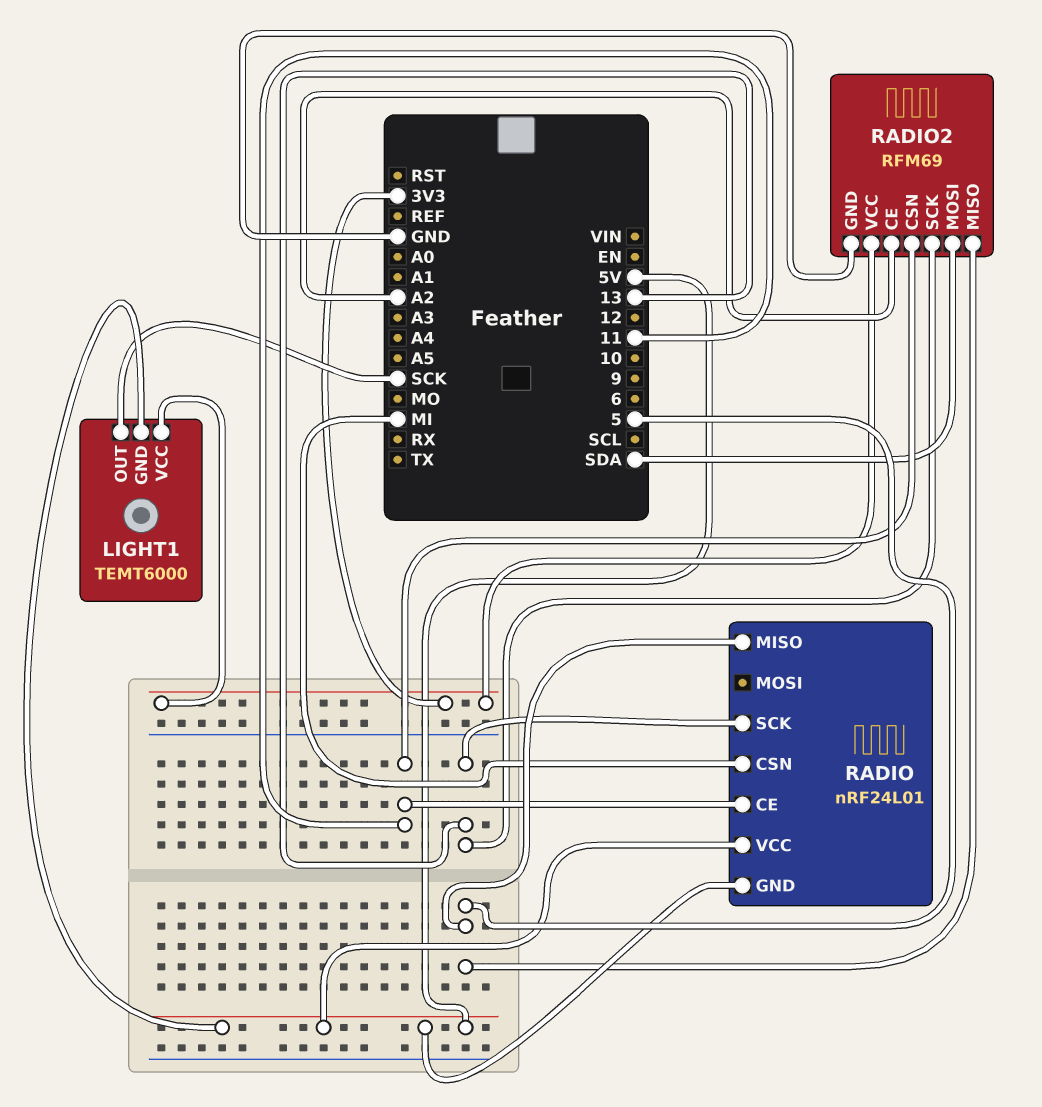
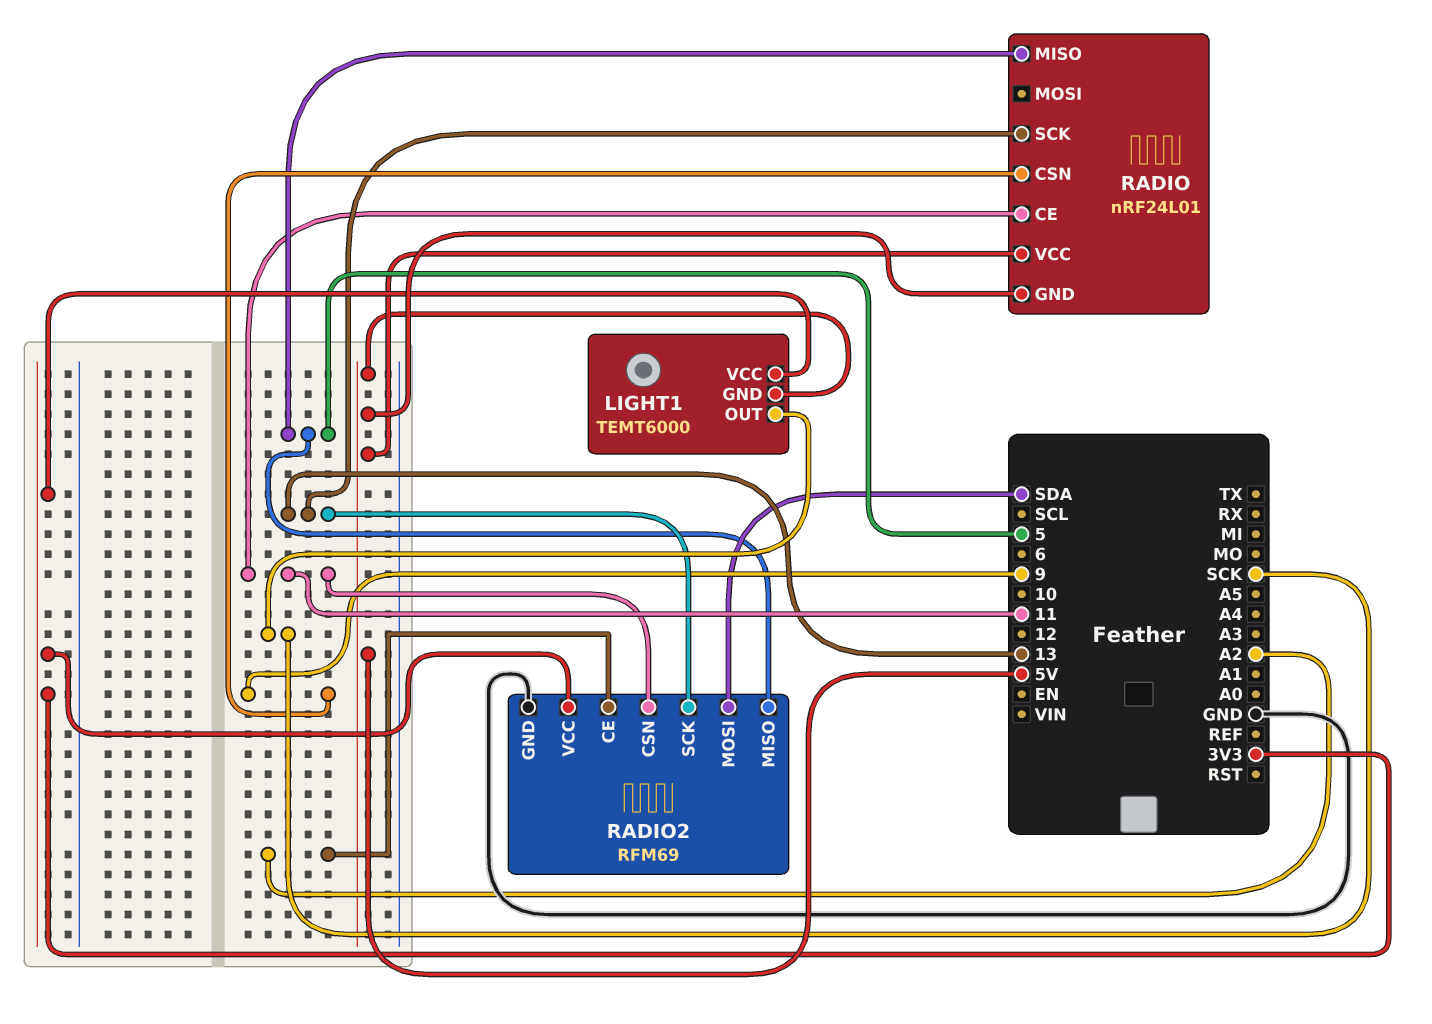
RADIO pin CSN: MI -> 9

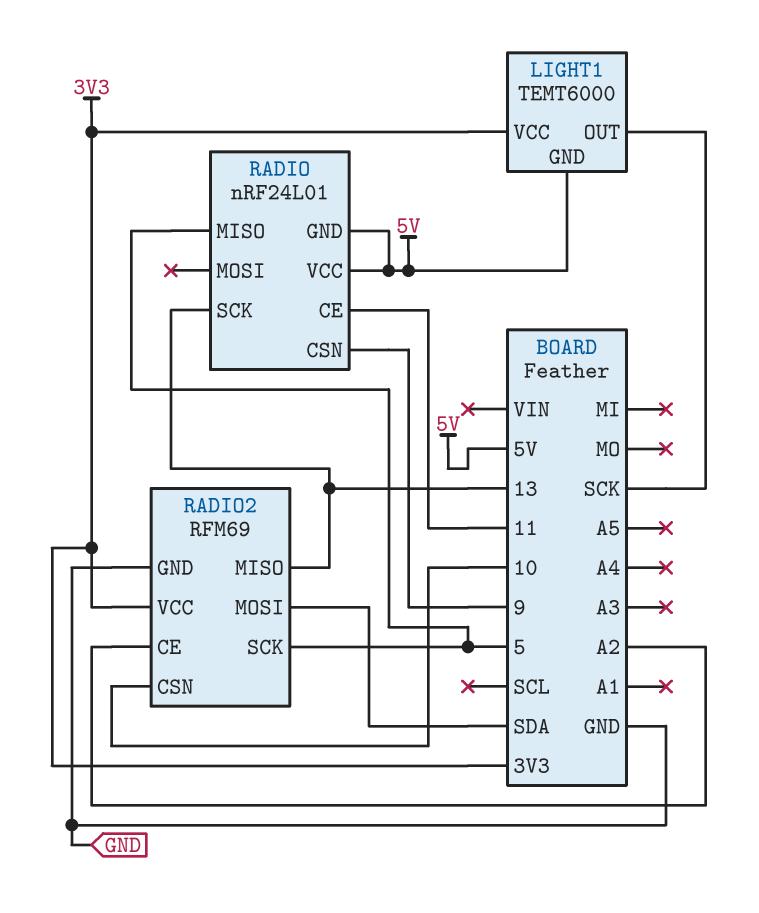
RADIO2 pin CSN: 11 -> 10
RADIO2 pin MISO: 5 -> 13
RADIO2 pin SCK: 13 -> 5

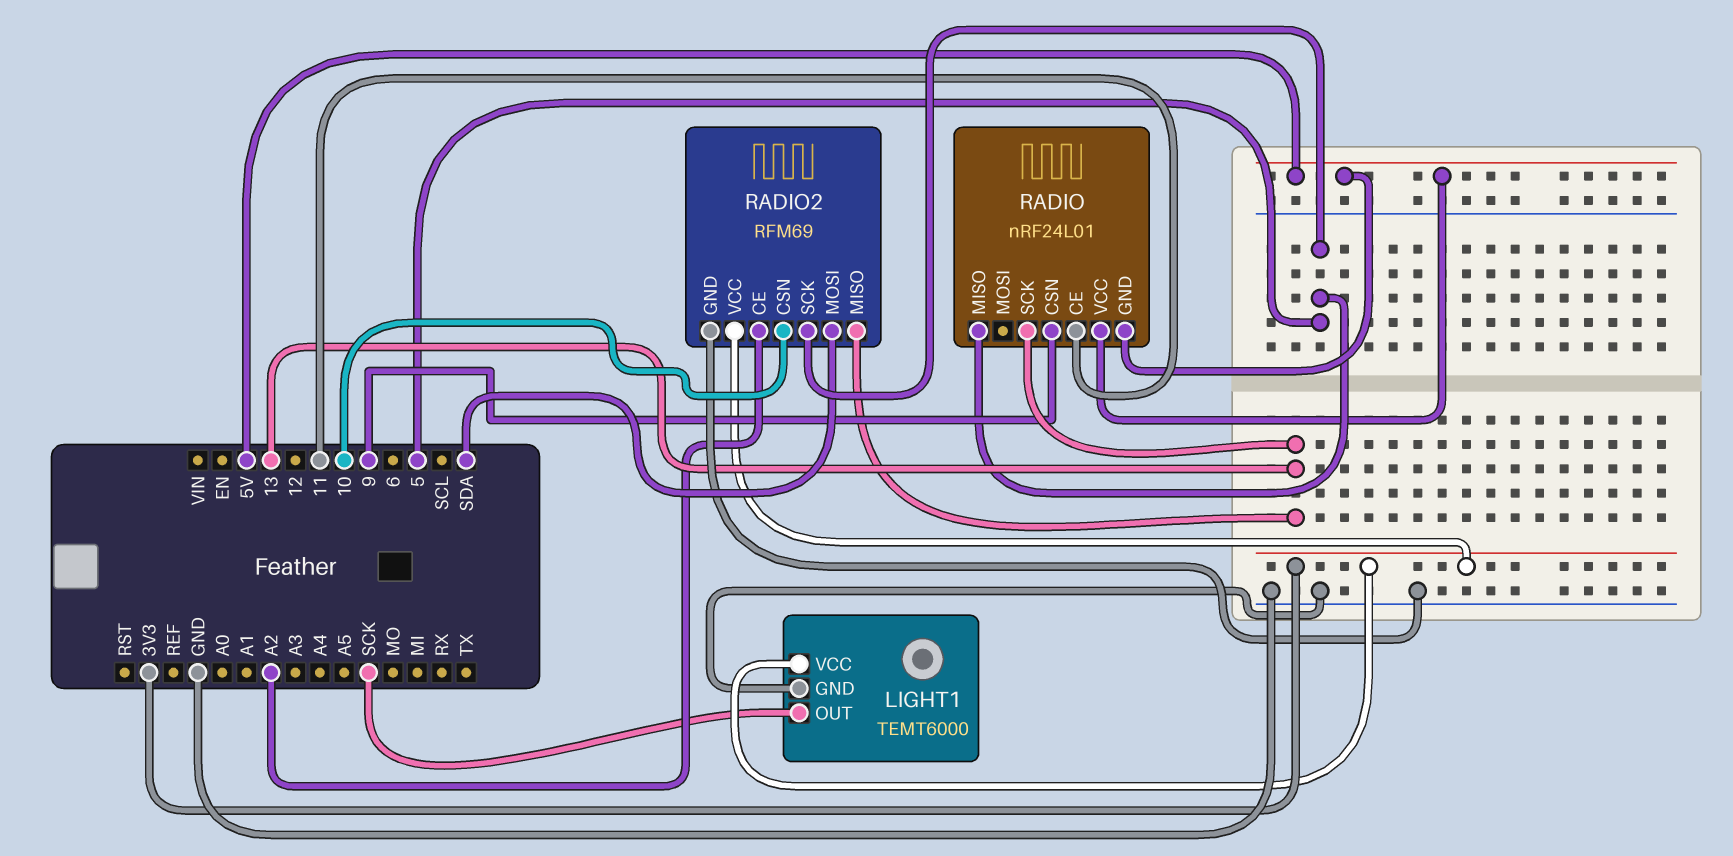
LIGHT1 pin GND: 5V -> GND

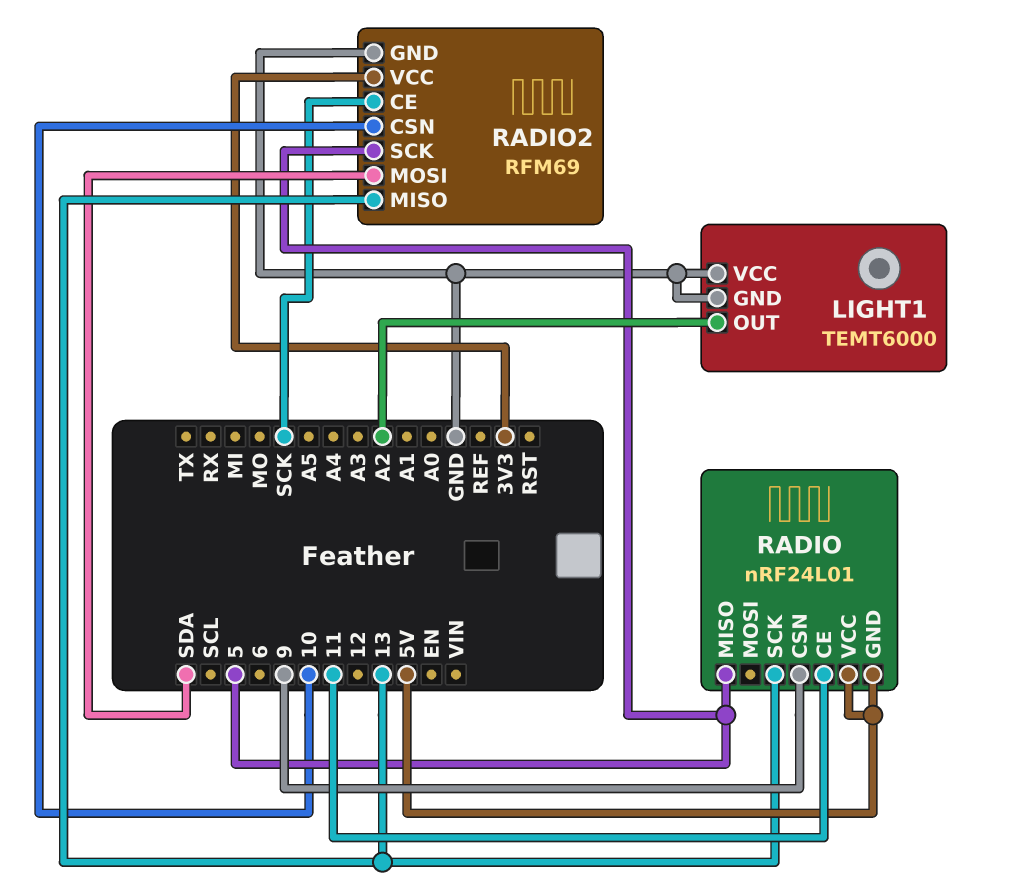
LIGHT1 pin OUT: SCK -> A2
LIGHT1 pin VCC: 3V3 -> GND
RADIO2 pin CE: A2 -> SCK

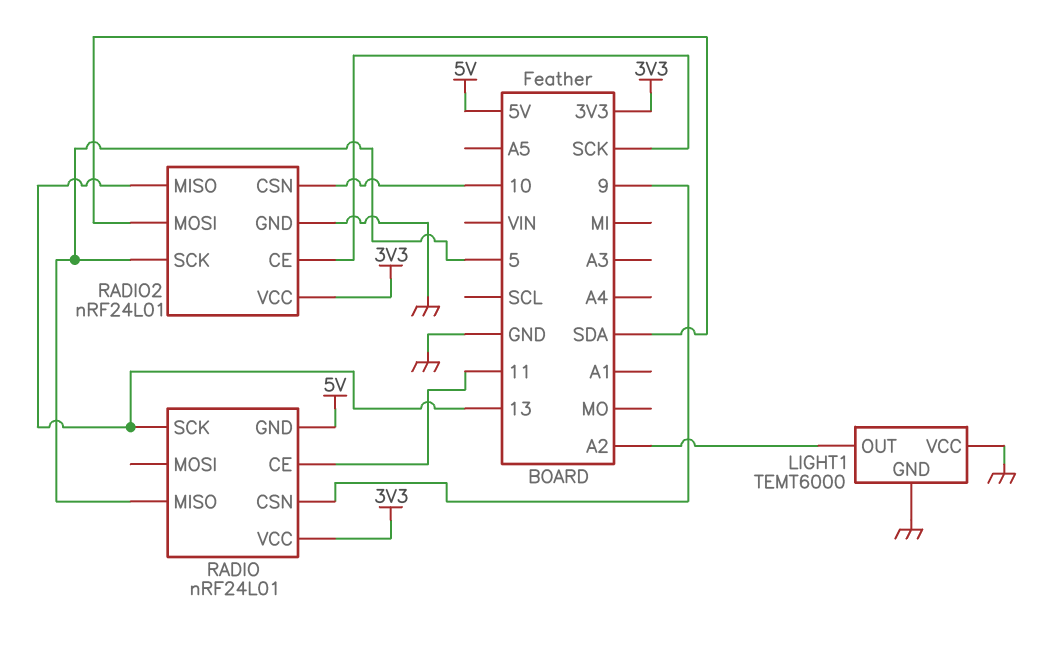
RADIO pin VCC: 5V -> 3V3
RADIO2: RFM69 -> nRF24L01

